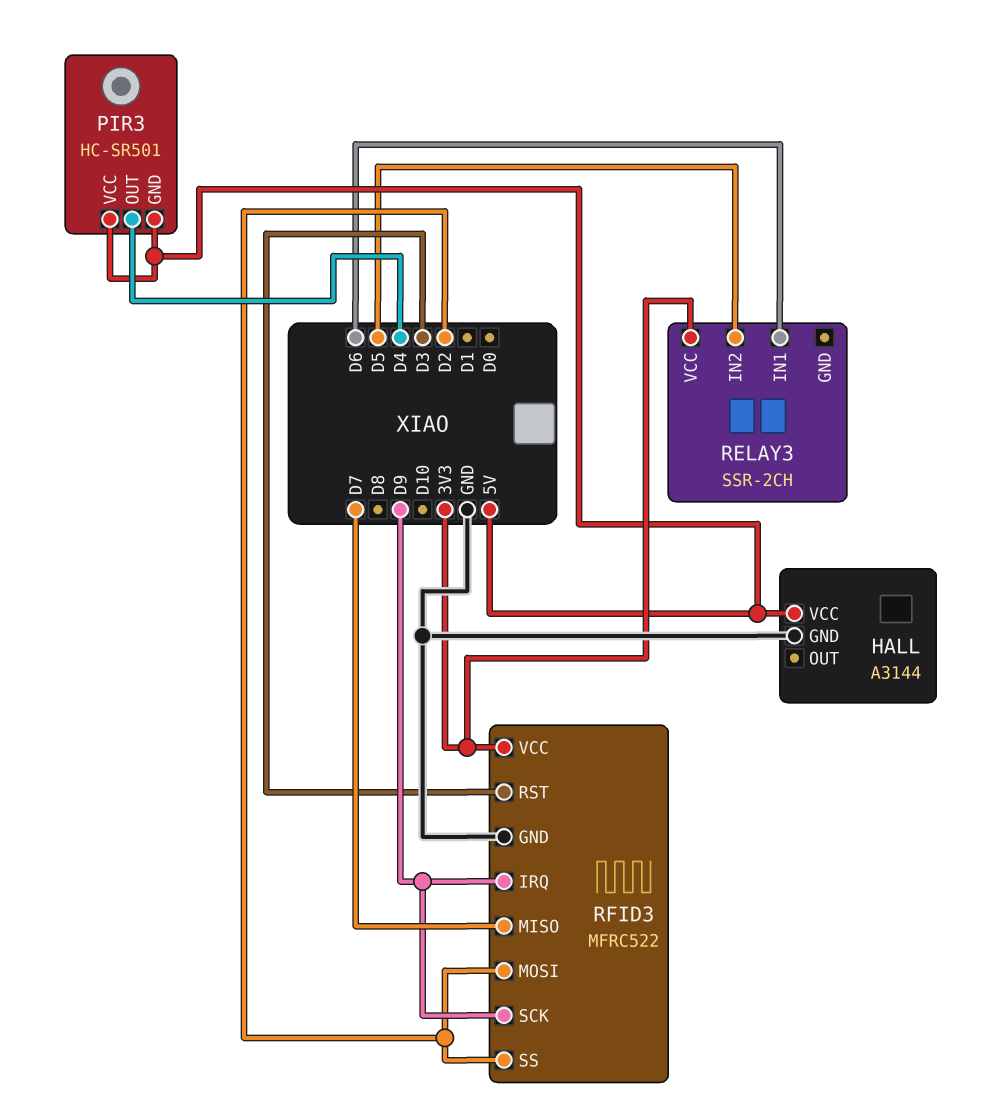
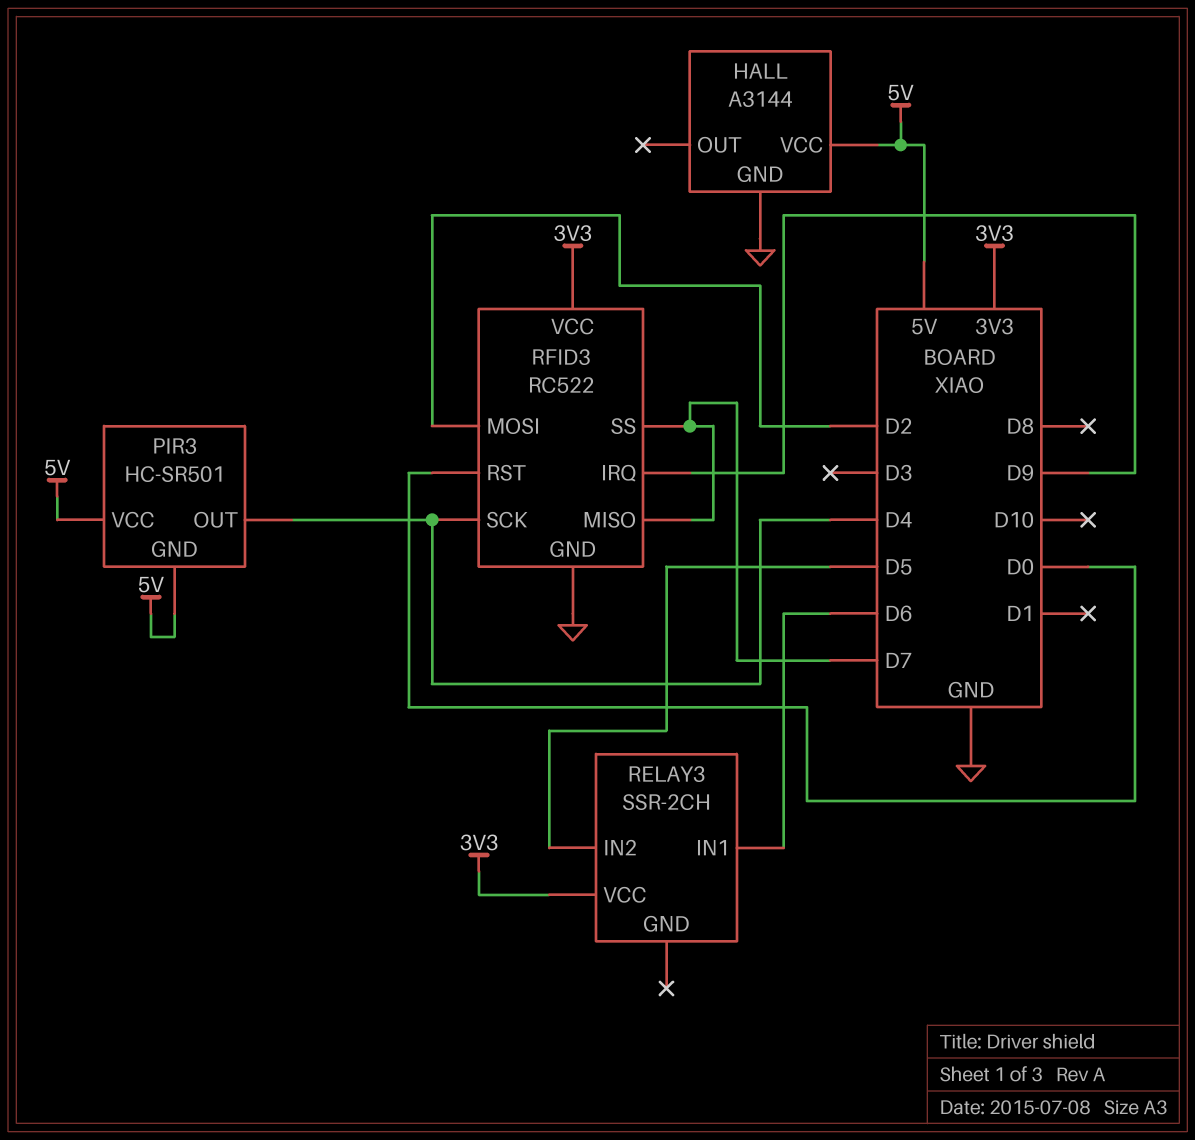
RFID3: MFRC522 -> RC522
RFID3 pin RST: D3 -> D0
RFID3 pin SCK: D9 -> D4
RFID3 pin SS: D2 -> D7

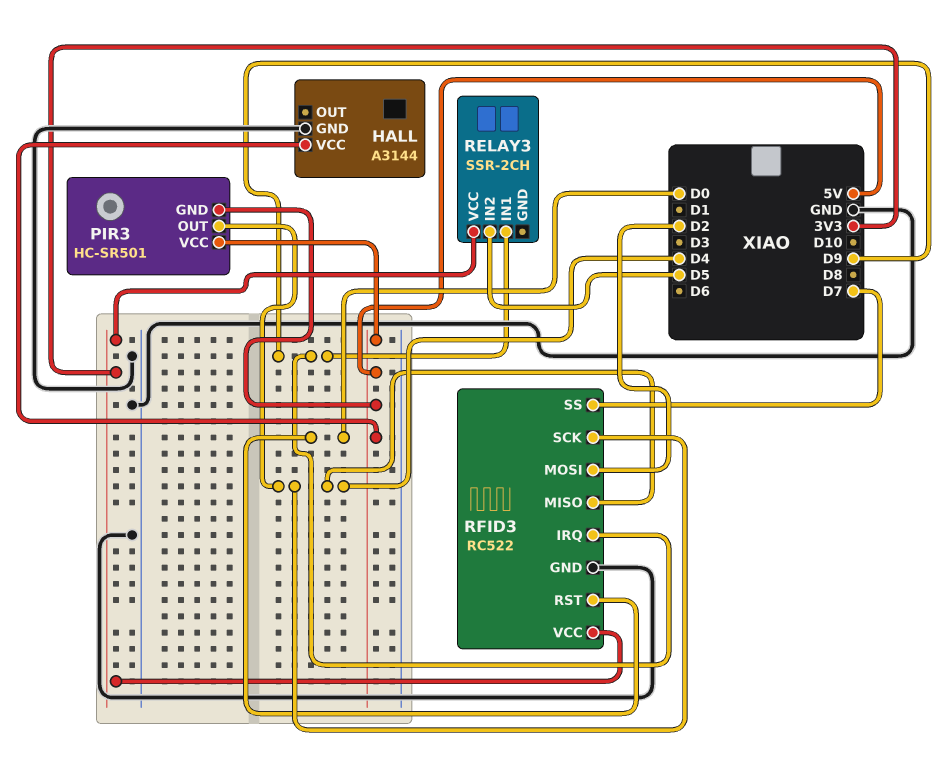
RELAY3 pin IN1: D6 -> D9
RFID3 pin MISO: D7 -> D4

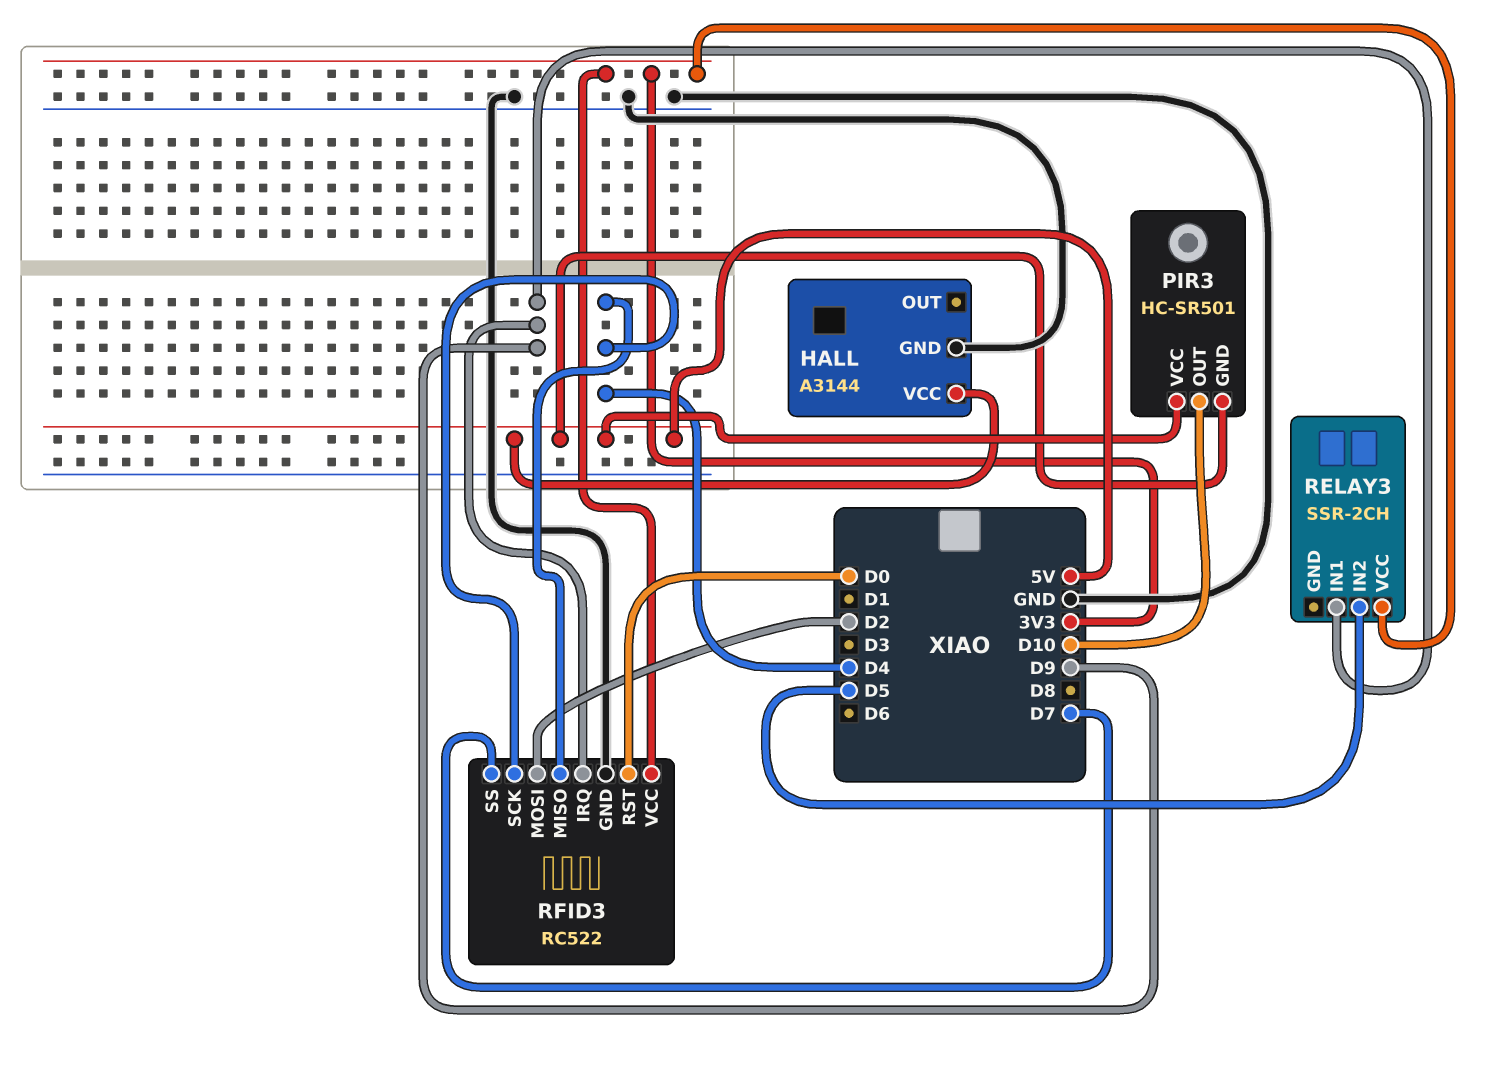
PIR3 pin OUT: D4 -> D10

